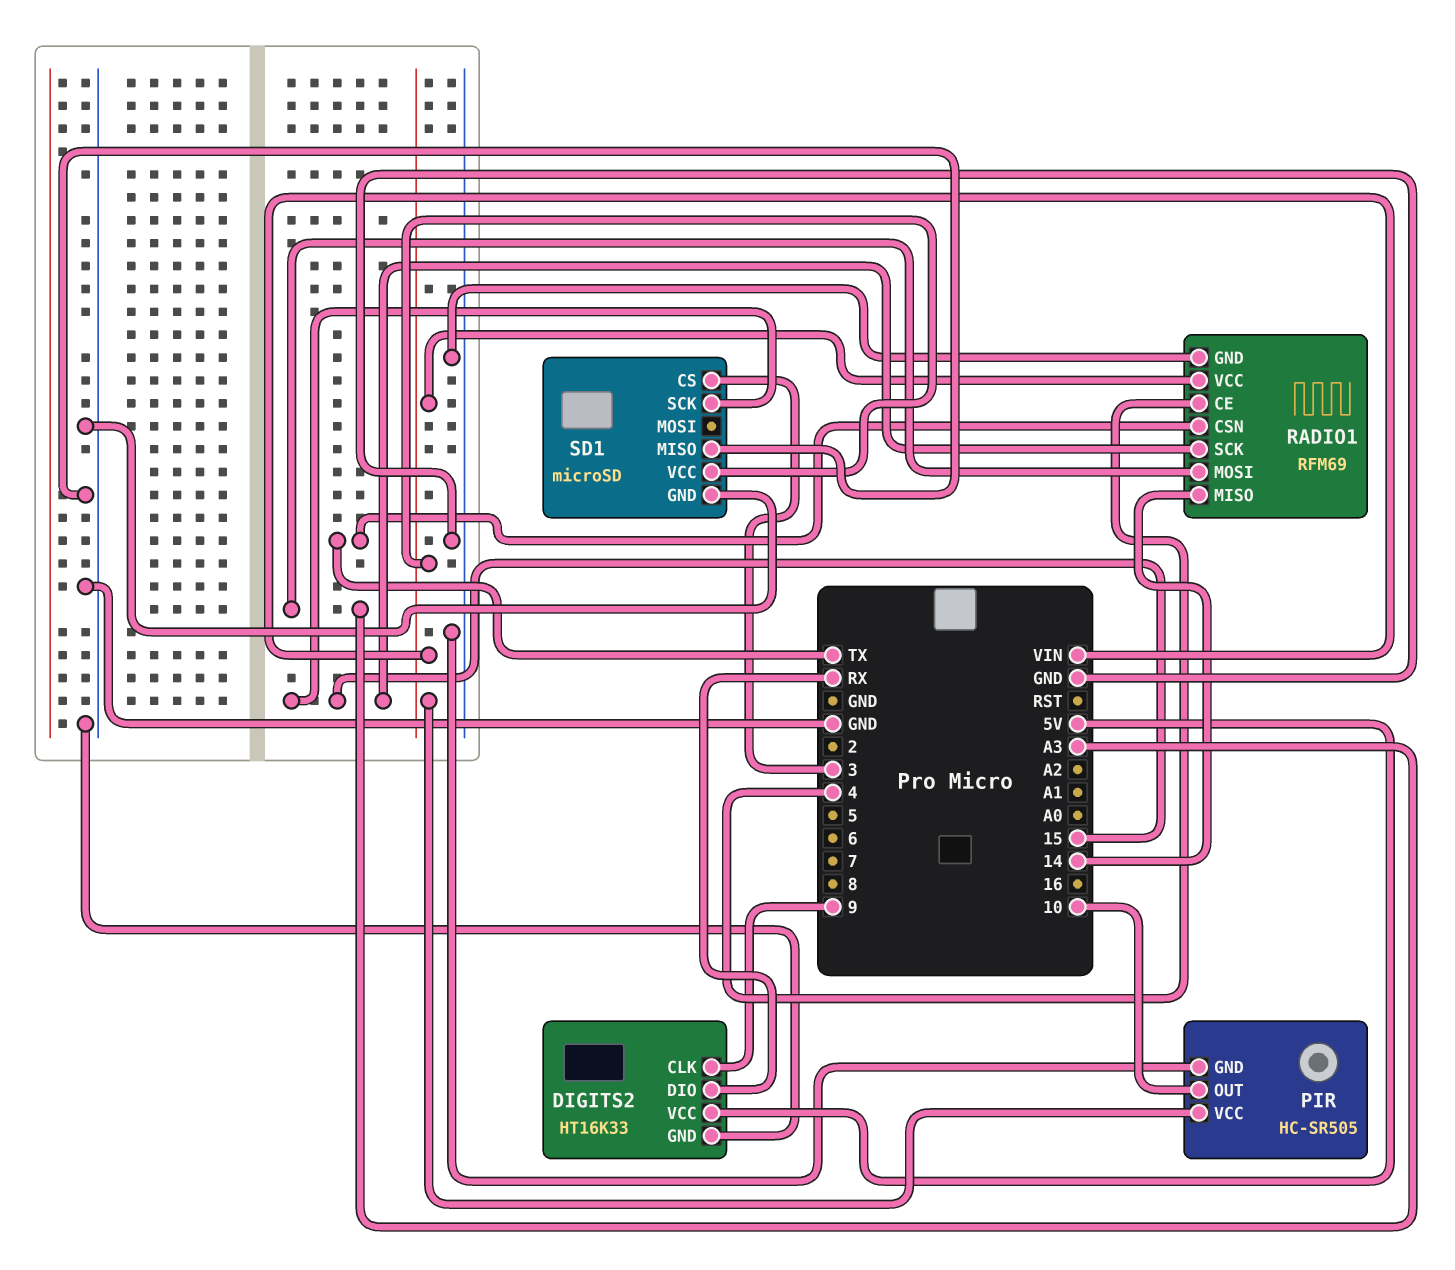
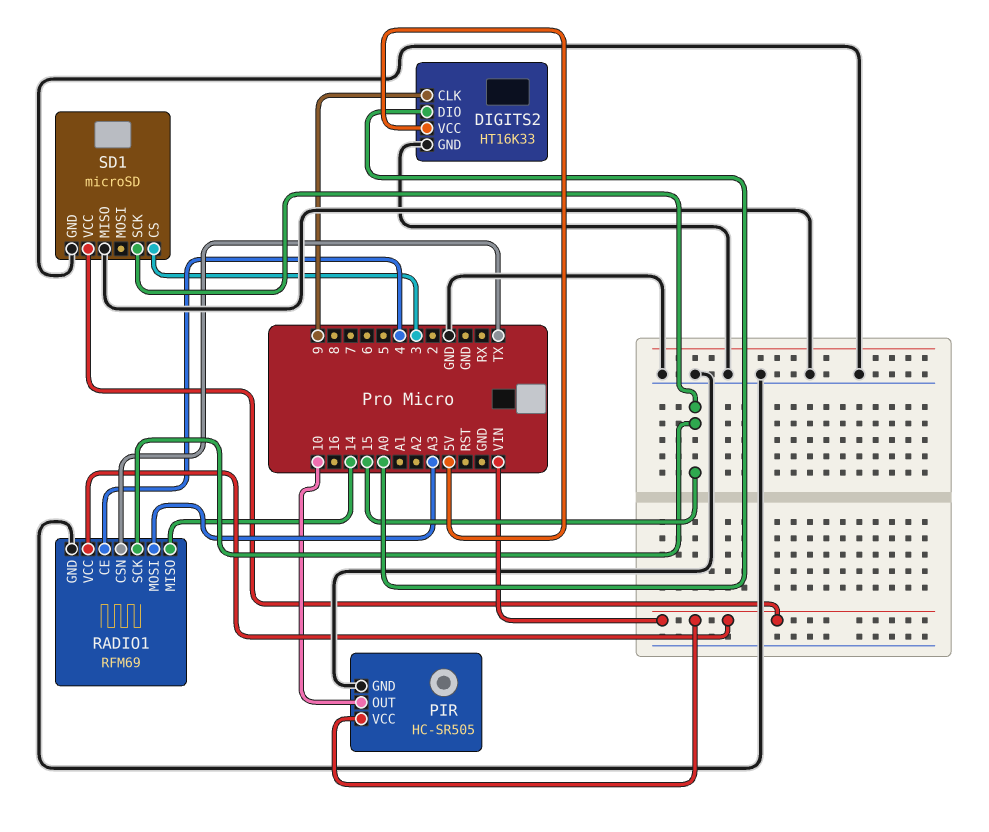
DIGITS2 pin DIO: RX -> A0

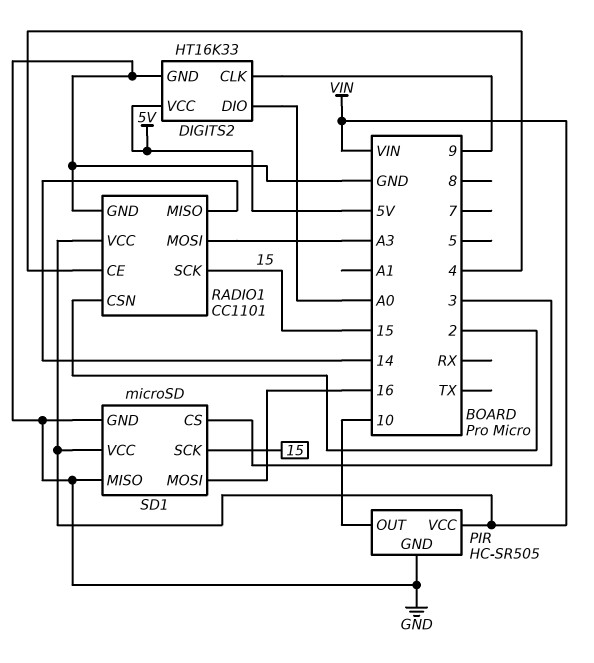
RADIO1: RFM69 -> CC1101
RADIO1 pin CSN: TX -> 2
SD1 pin MOSI: none -> 16

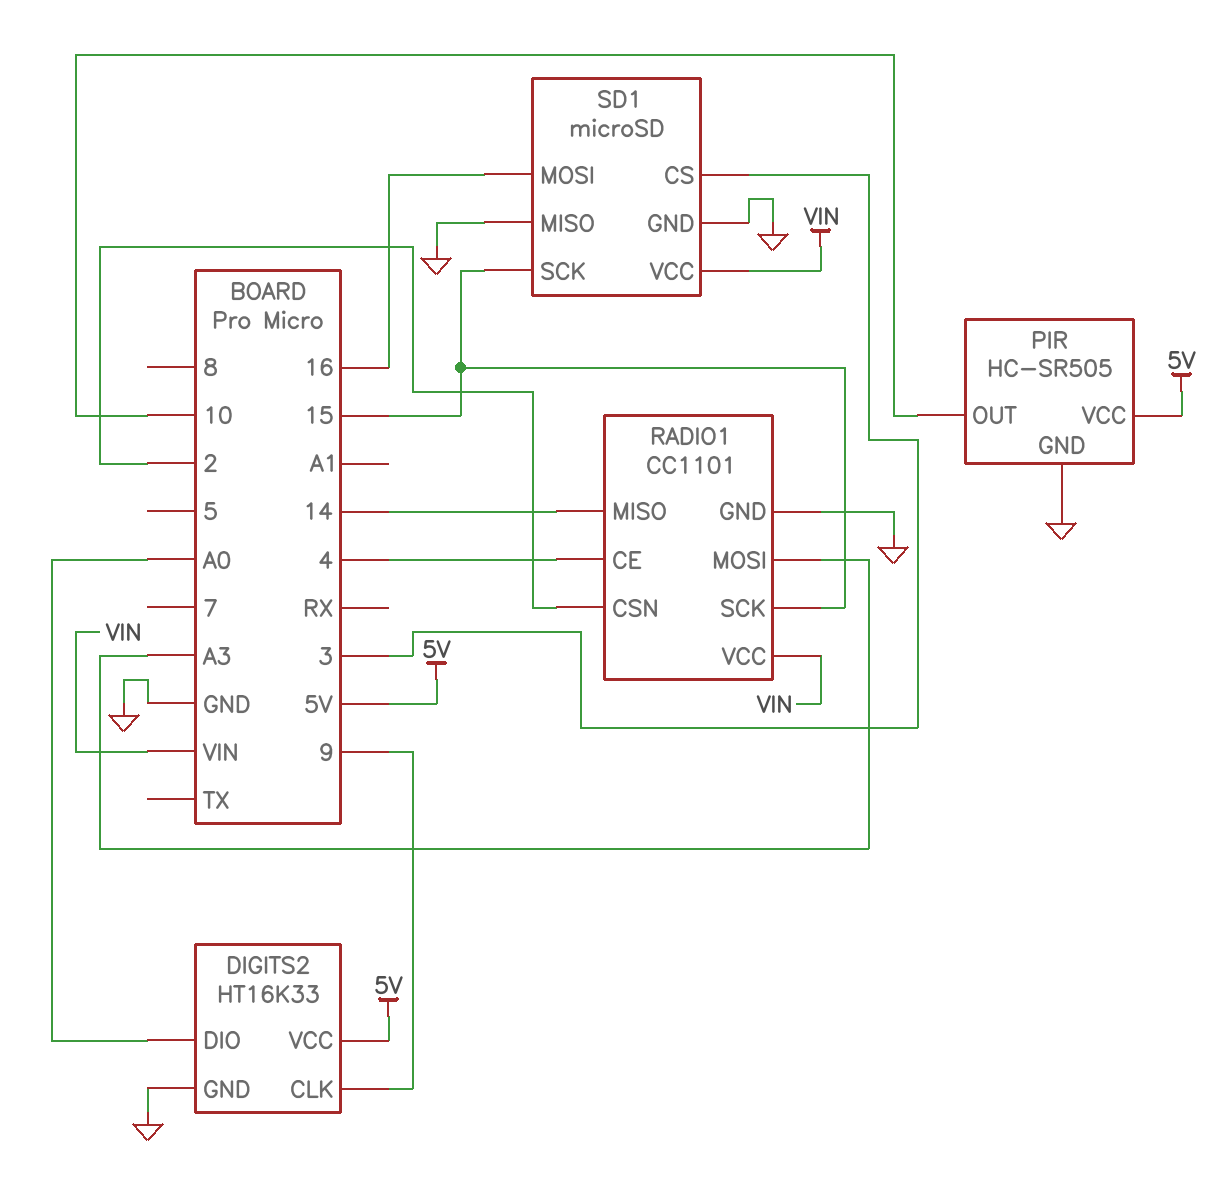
PIR pin VCC: VIN -> 5V

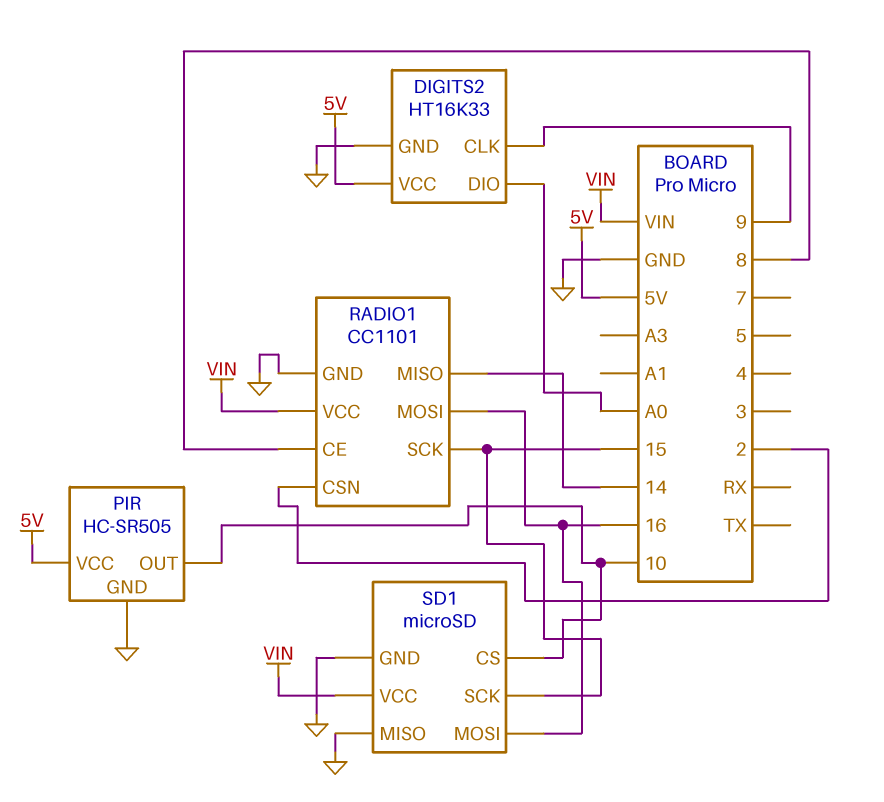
RADIO1 pin CE: 4 -> 8
RADIO1 pin MOSI: A3 -> 16
SD1 pin CS: 3 -> 10

